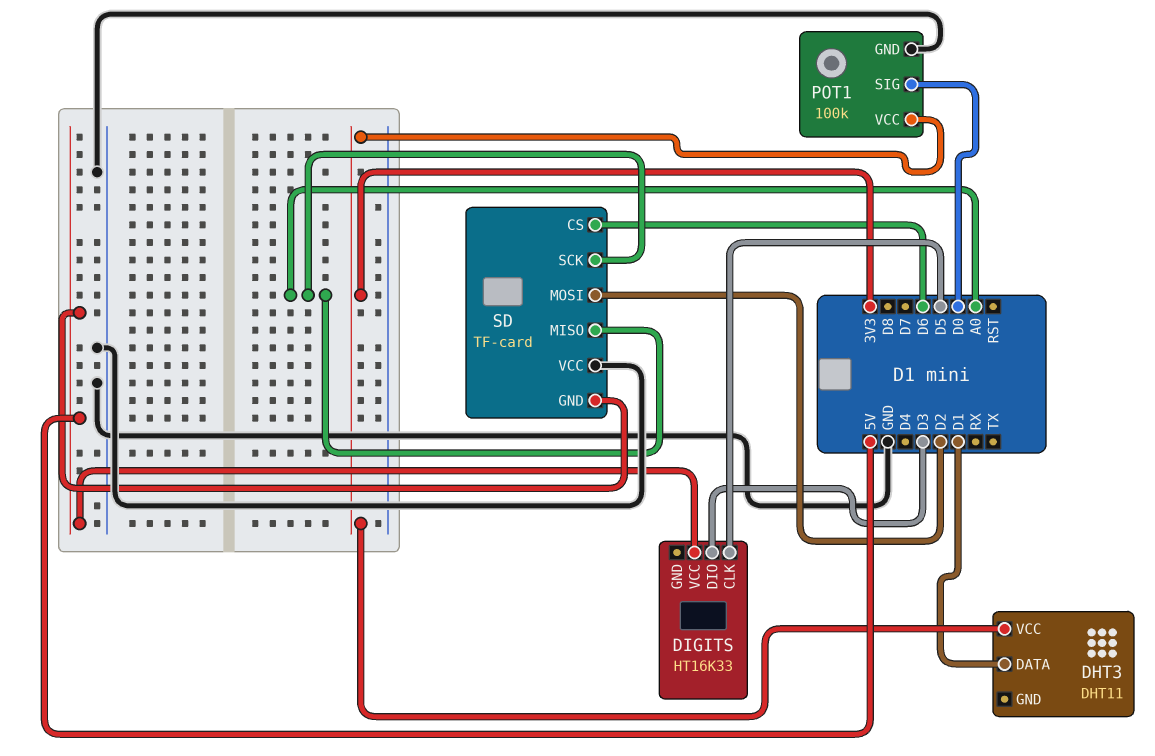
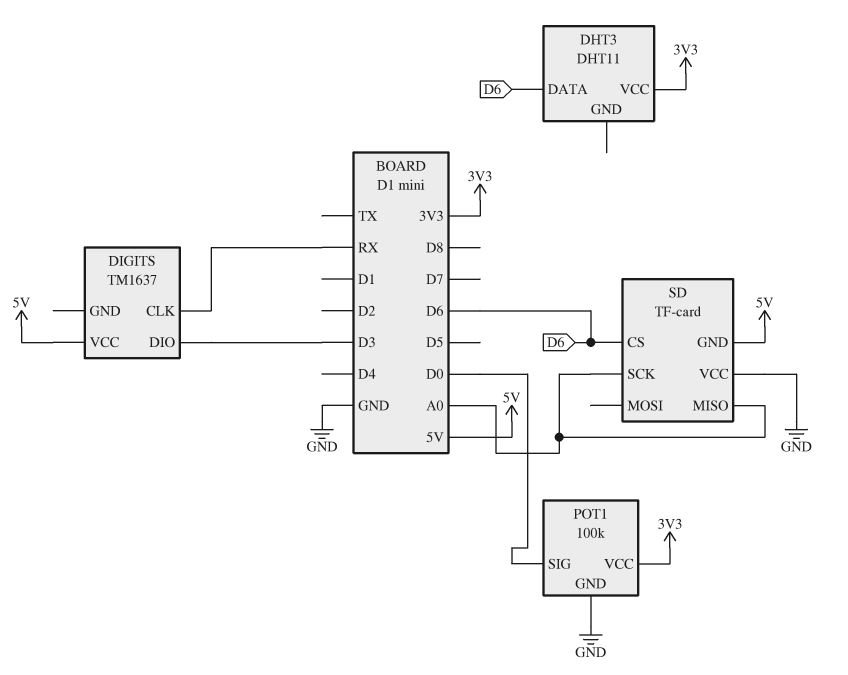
DHT3 pin DATA: D1 -> D6
DIGITS: HT16K33 -> TM1637
DIGITS pin CLK: D5 -> RX
SD pin MOSI: D2 -> none

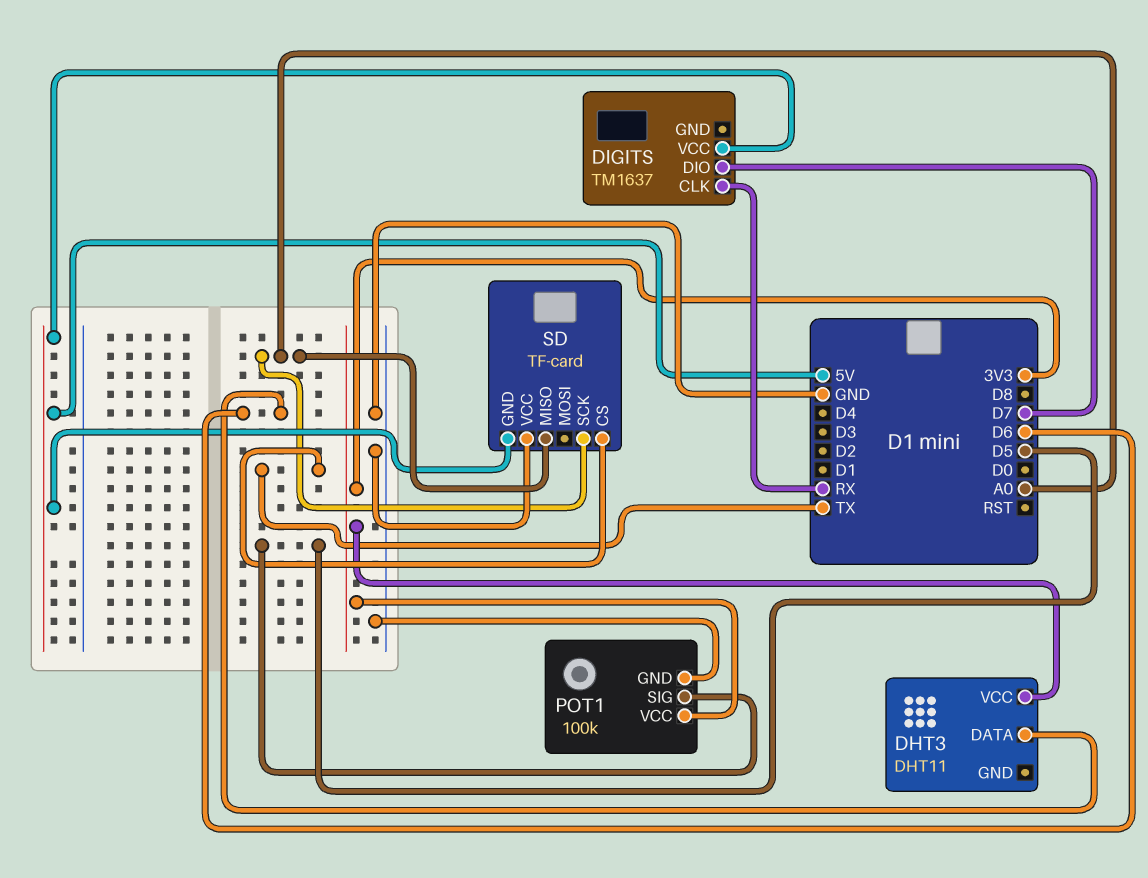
DIGITS pin DIO: D3 -> D7
POT1 pin SIG: D0 -> D5
SD pin CS: D6 -> TX

